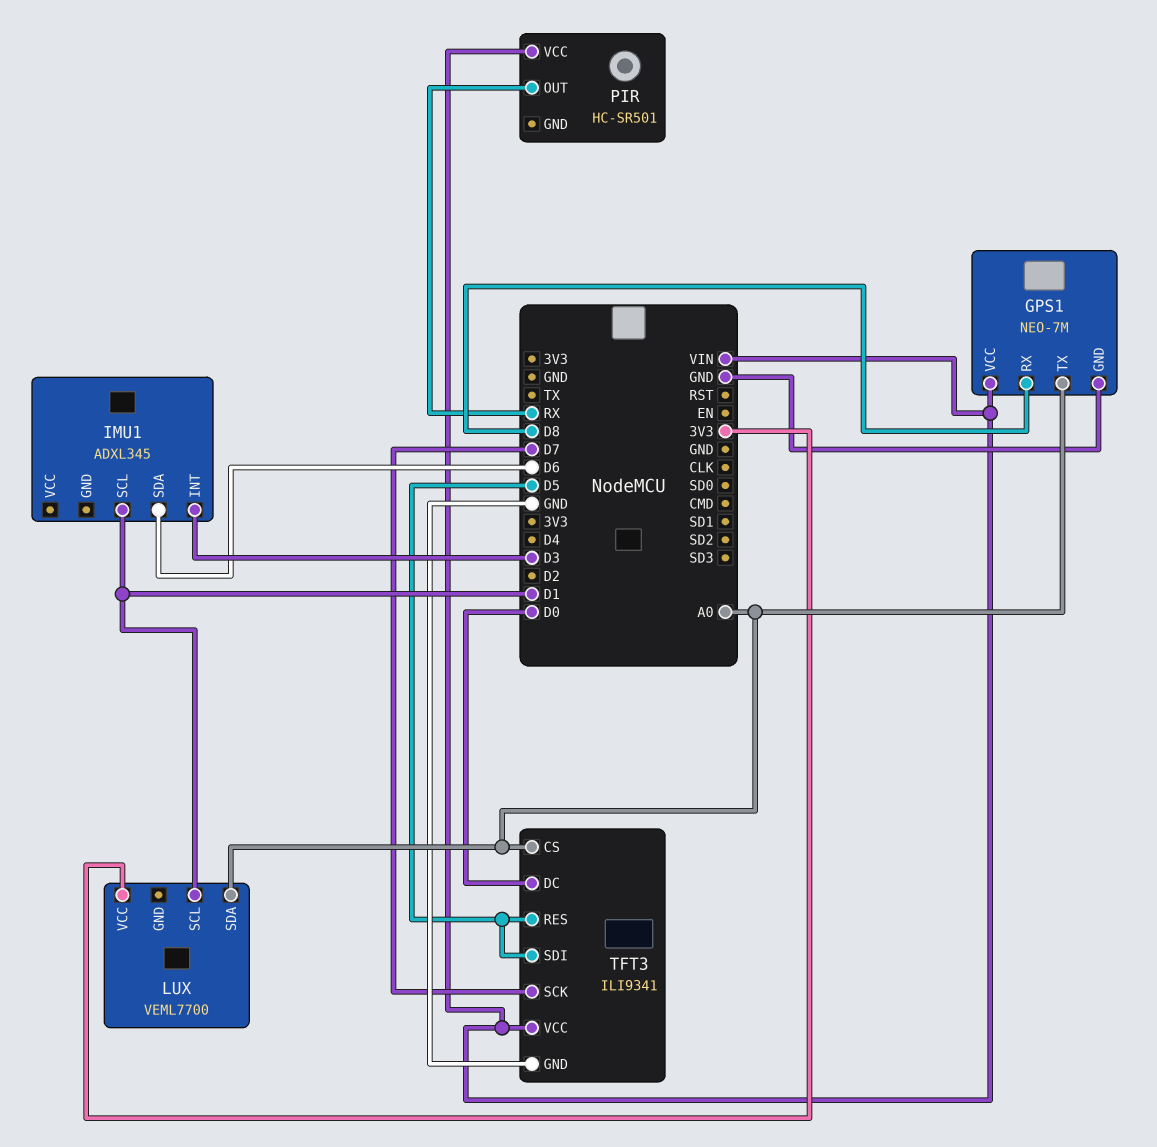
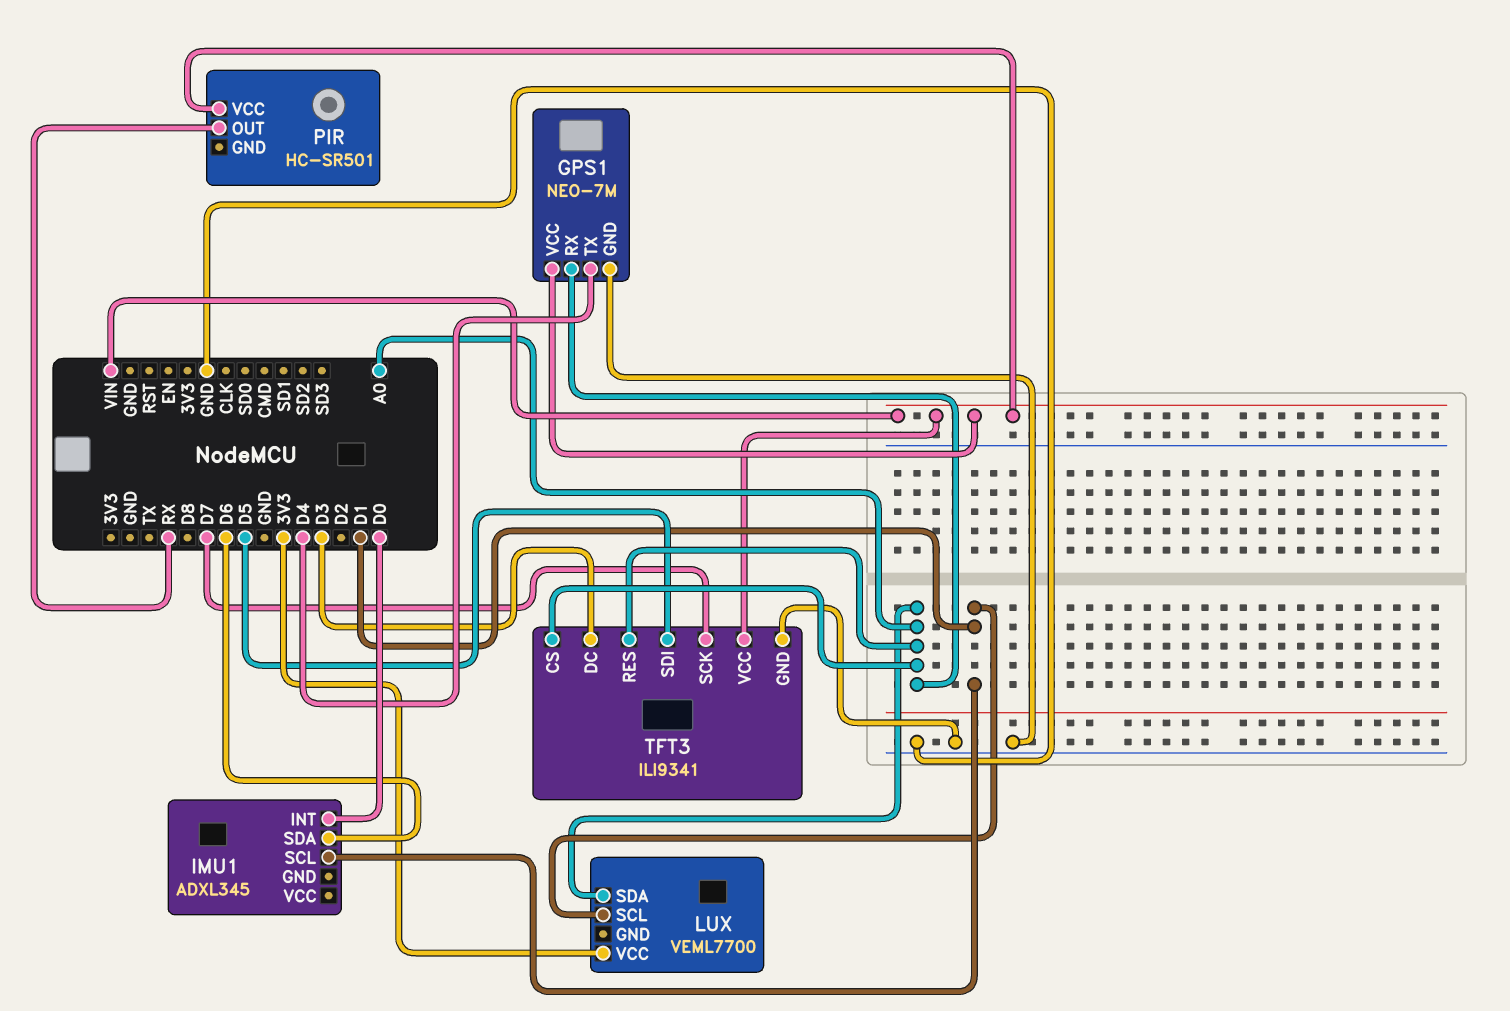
GPS1 pin RX: D8 -> A0
GPS1 pin TX: A0 -> D4
IMU1 pin INT: D3 -> D0
TFT3 pin DC: D0 -> D3
TFT3 pin RES: D5 -> A0

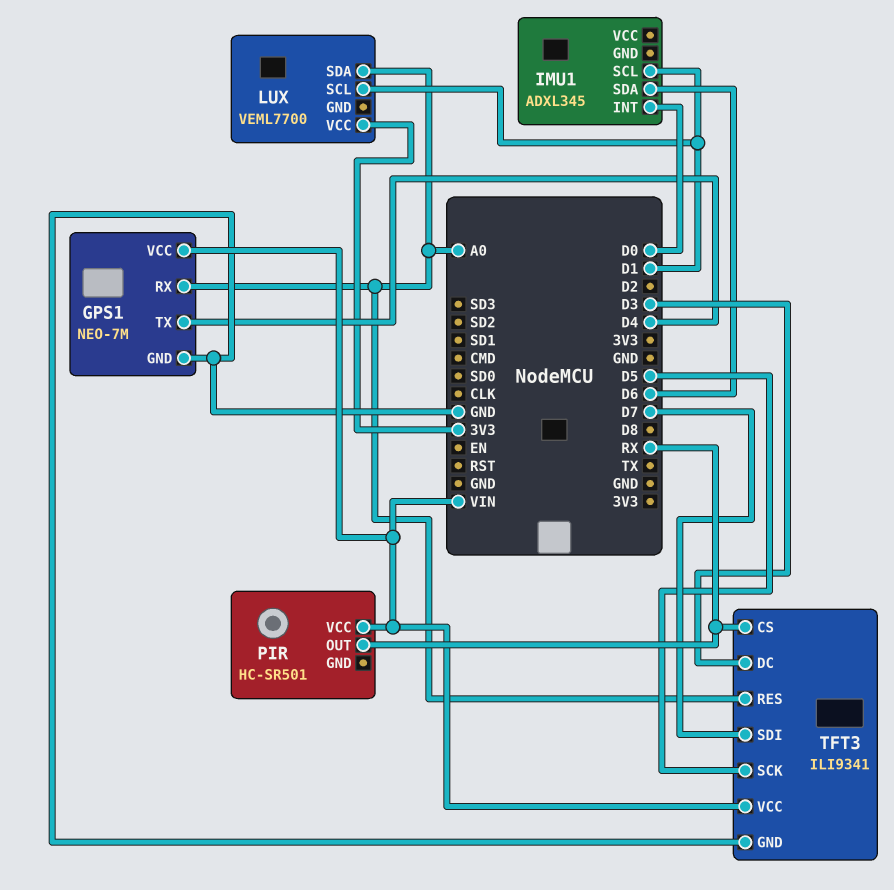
TFT3 pin CS: A0 -> RX
TFT3 pin SCK: D7 -> D5
TFT3 pin SDI: D5 -> D7

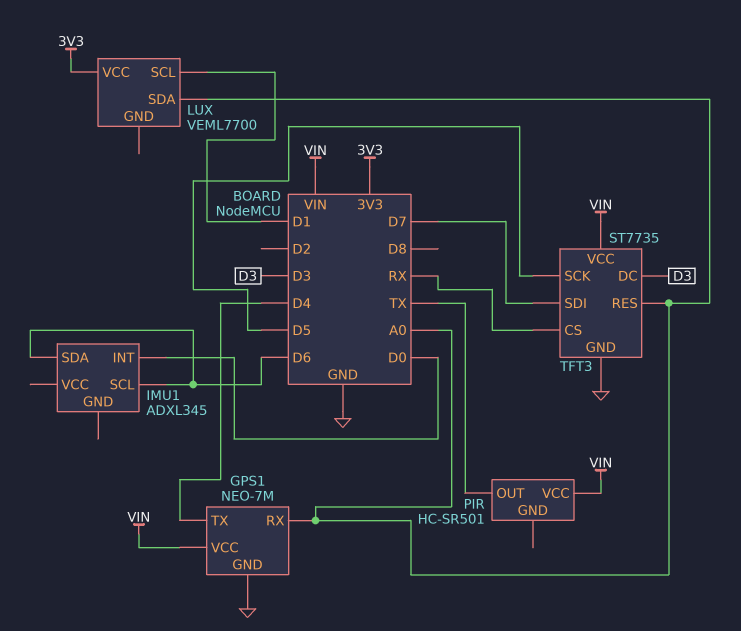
IMU1 pin SCL: D1 -> D6
PIR pin OUT: RX -> TX
TFT3: ILI9341 -> ST7735

